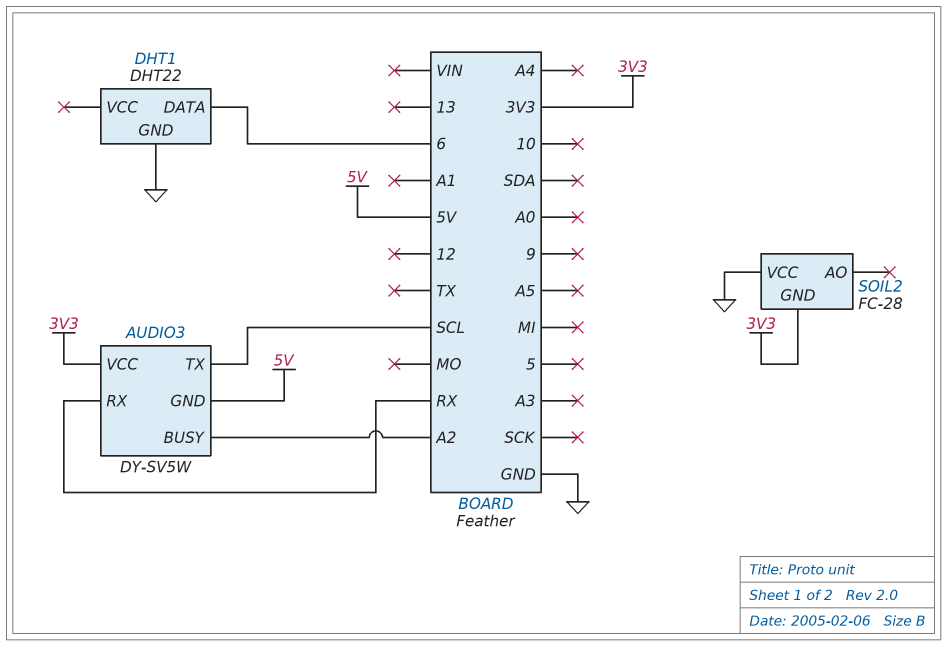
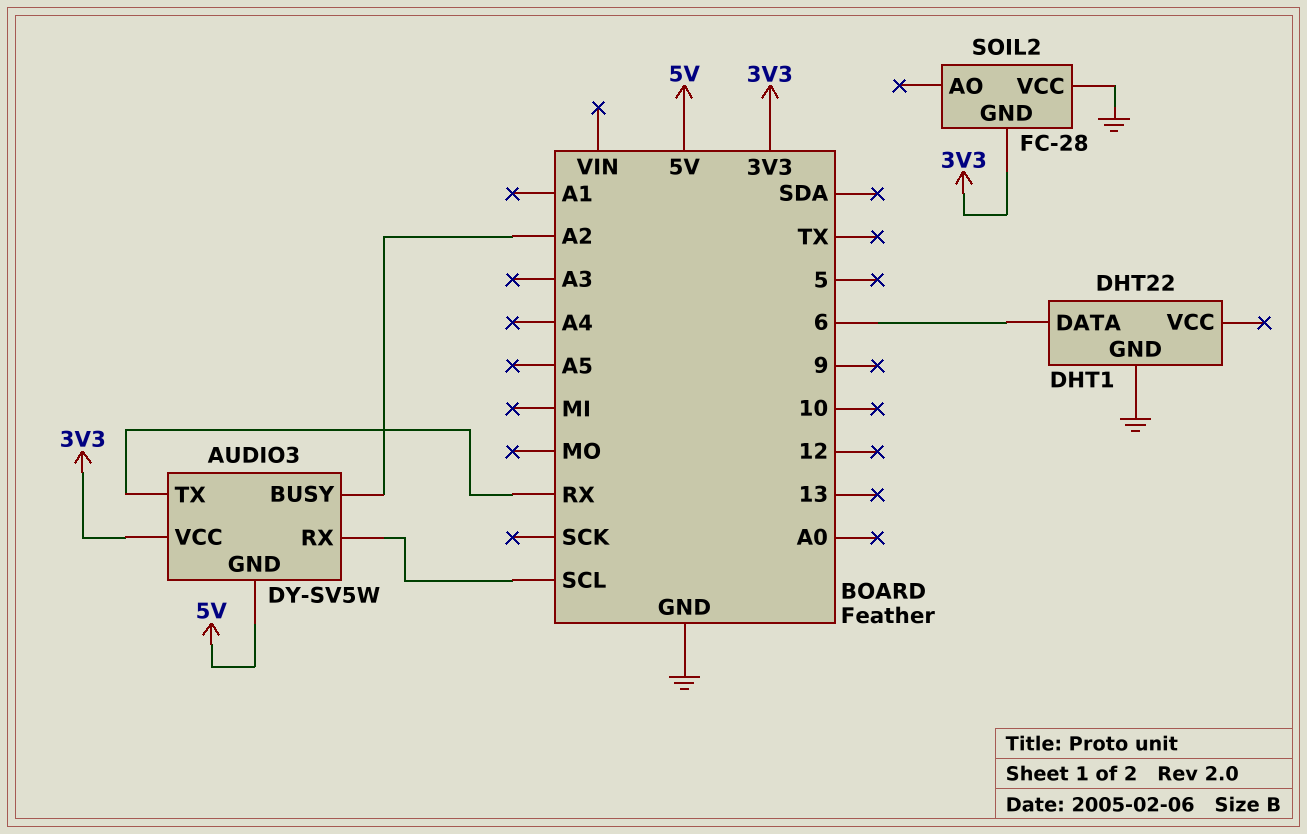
AUDIO3 pin RX: RX -> SCL
AUDIO3 pin TX: SCL -> RX

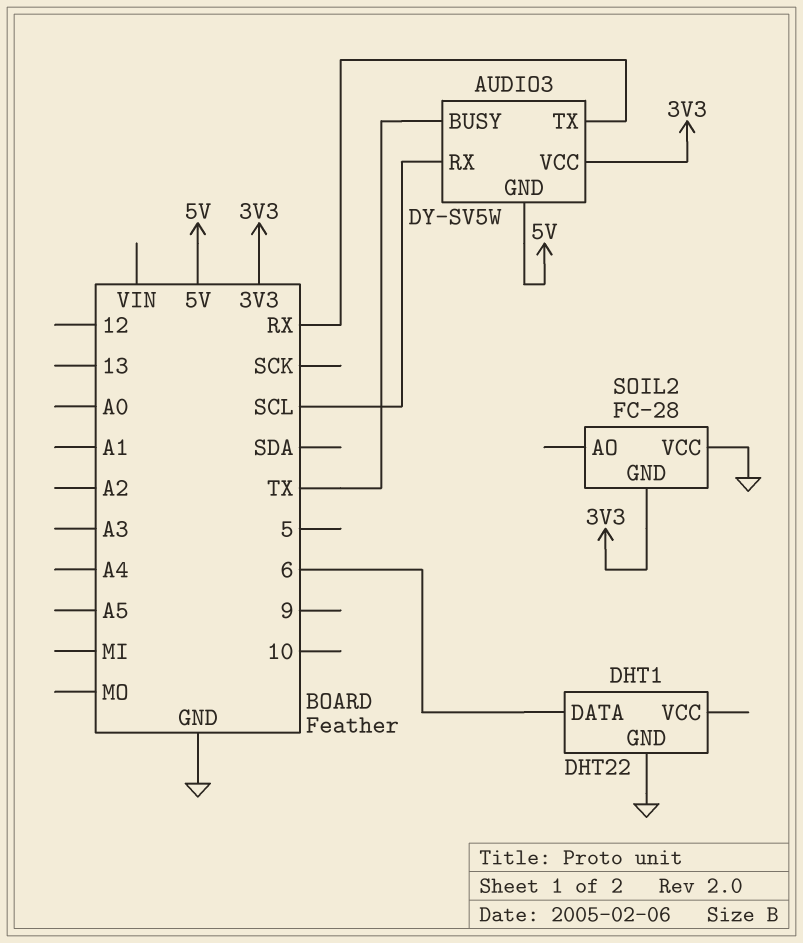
AUDIO3 pin BUSY: A2 -> TX

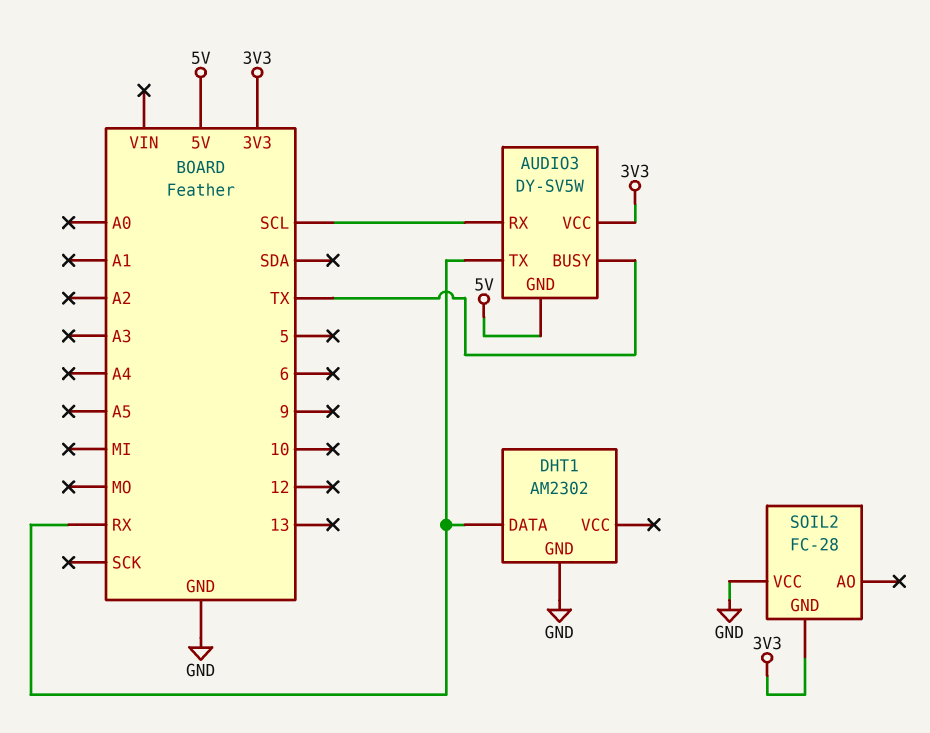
DHT1: DHT22 -> AM2302
DHT1 pin DATA: 6 -> RX

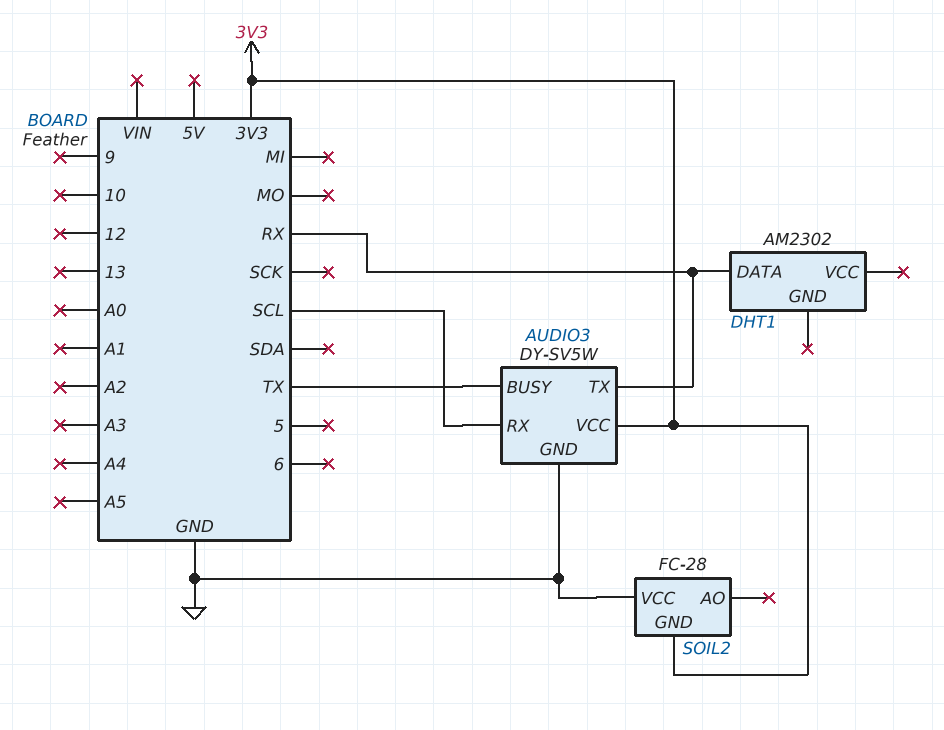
AUDIO3 pin GND: 5V -> GND
DHT1 pin GND: GND -> none

